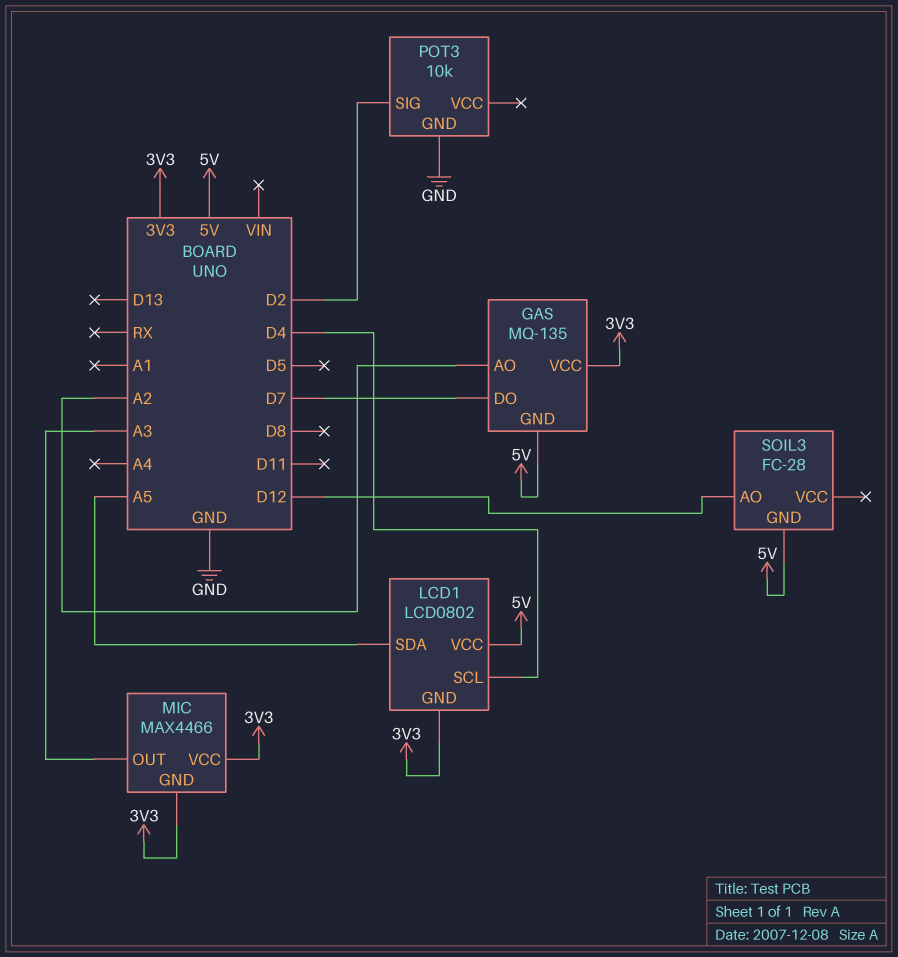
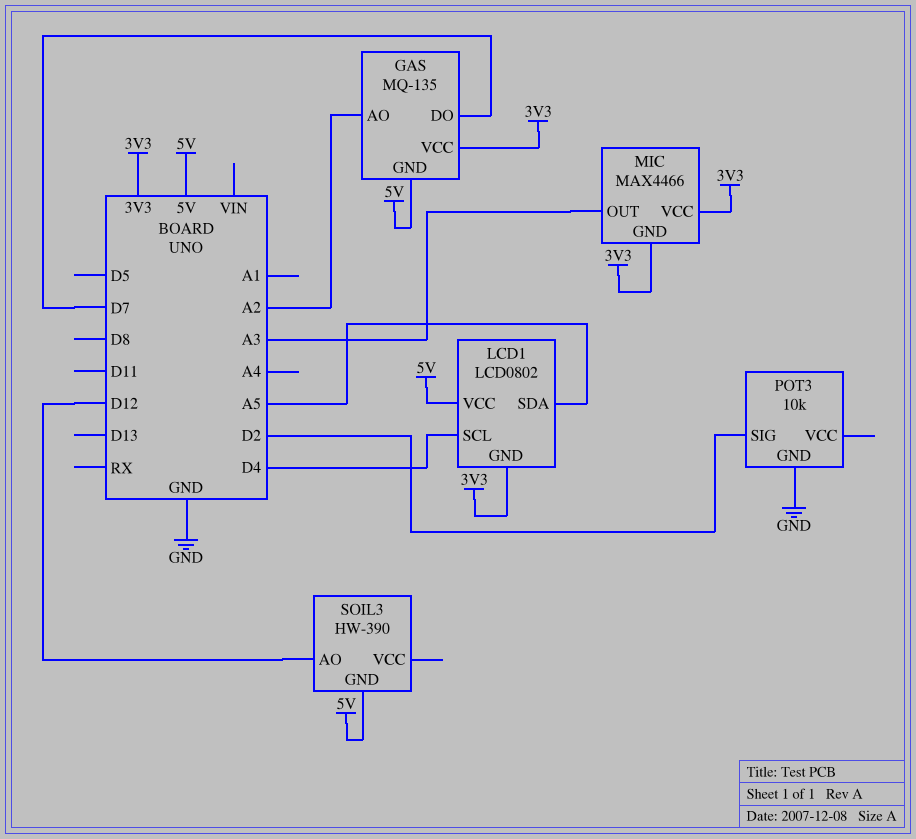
SOIL3: FC-28 -> HW-390

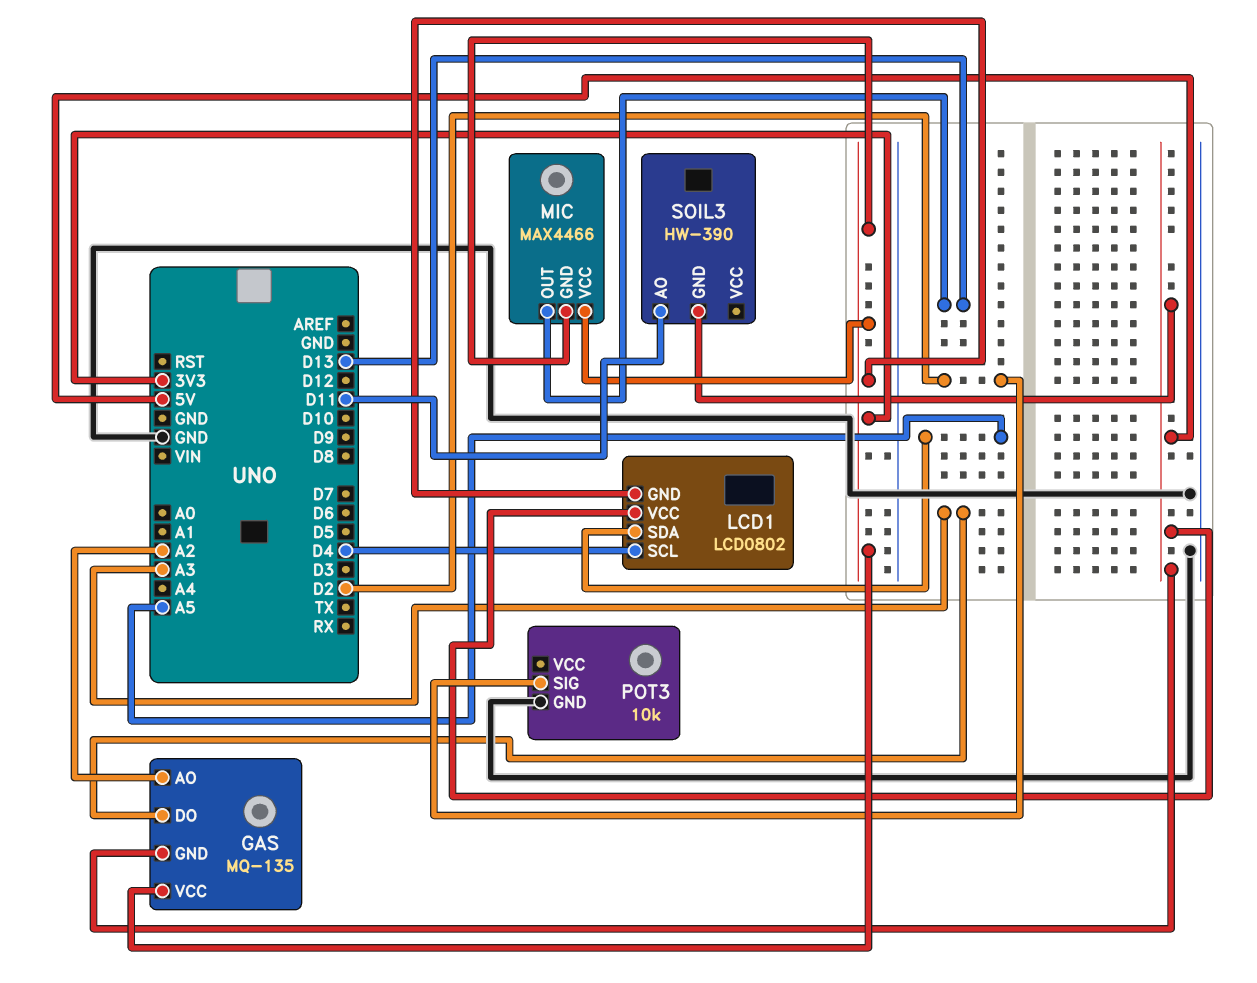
GAS pin DO: D7 -> A3
MIC pin OUT: A3 -> D13
SOIL3 pin AO: D12 -> D11

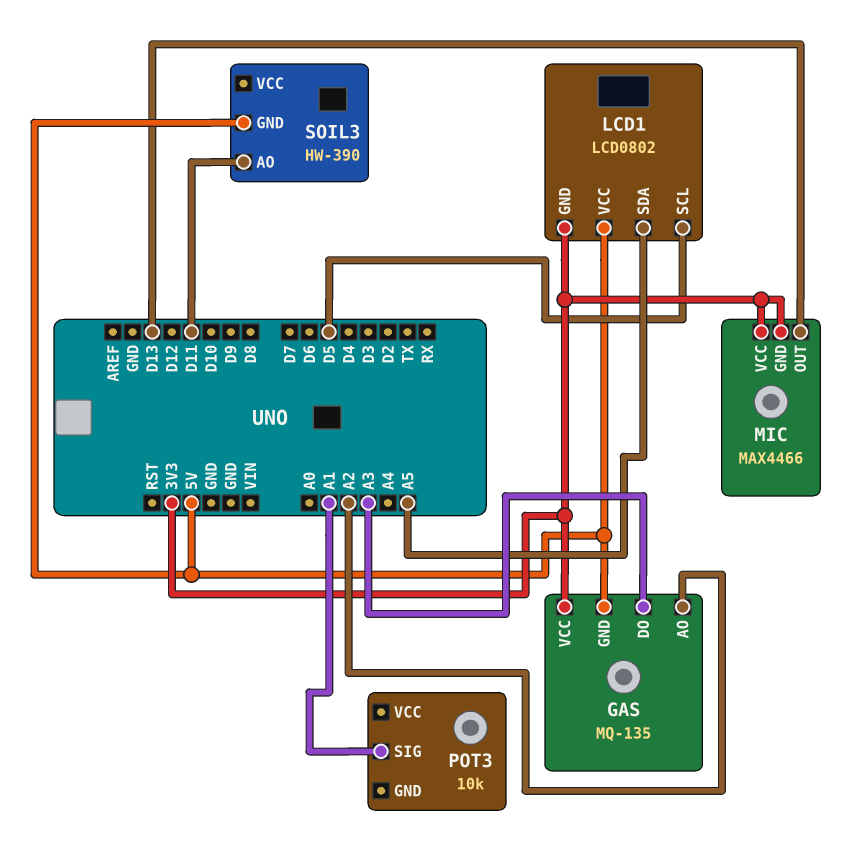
LCD1 pin SCL: D4 -> D5
POT3 pin GND: GND -> none
POT3 pin SIG: D2 -> A1

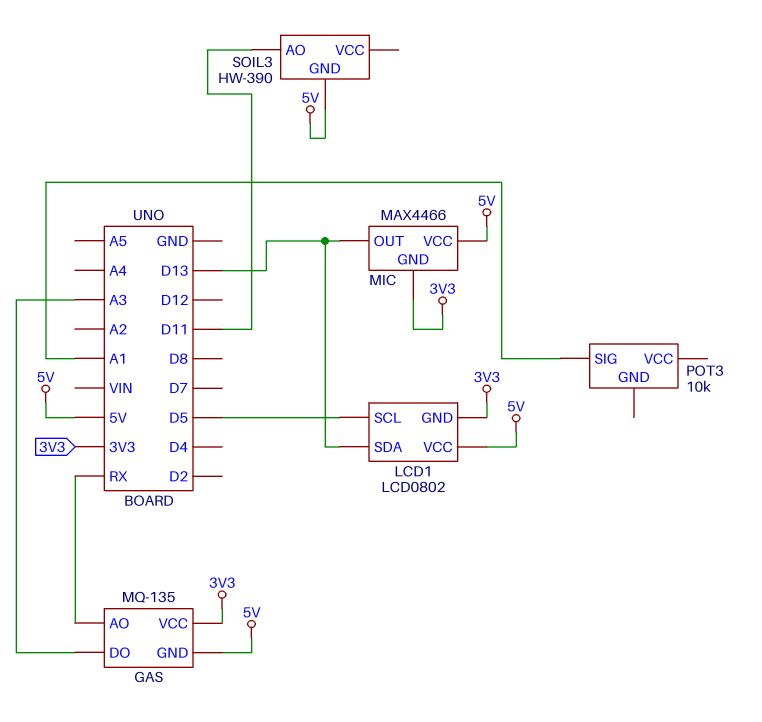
GAS pin AO: A2 -> RX
LCD1 pin SDA: A5 -> D13
MIC pin VCC: 3V3 -> 5V

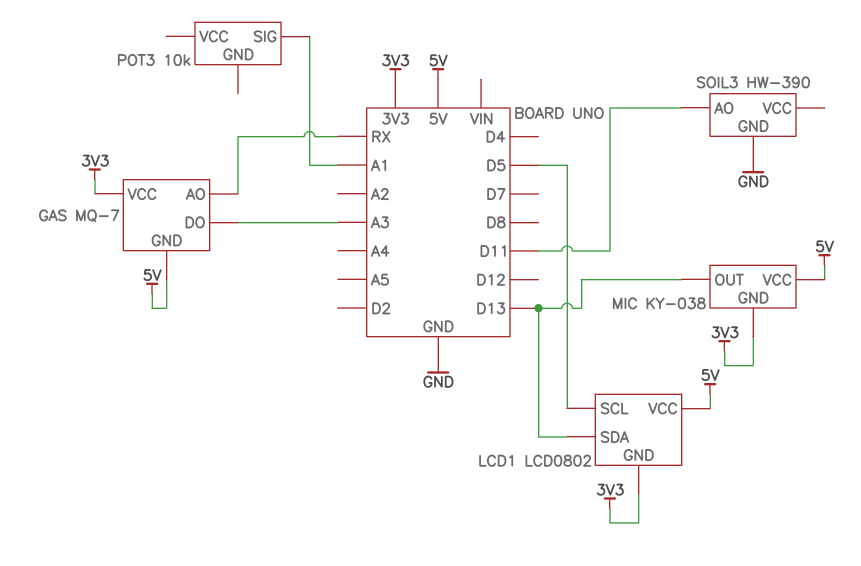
GAS: MQ-135 -> MQ-7
MIC: MAX4466 -> KY-038
SOIL3 pin GND: 5V -> GND

